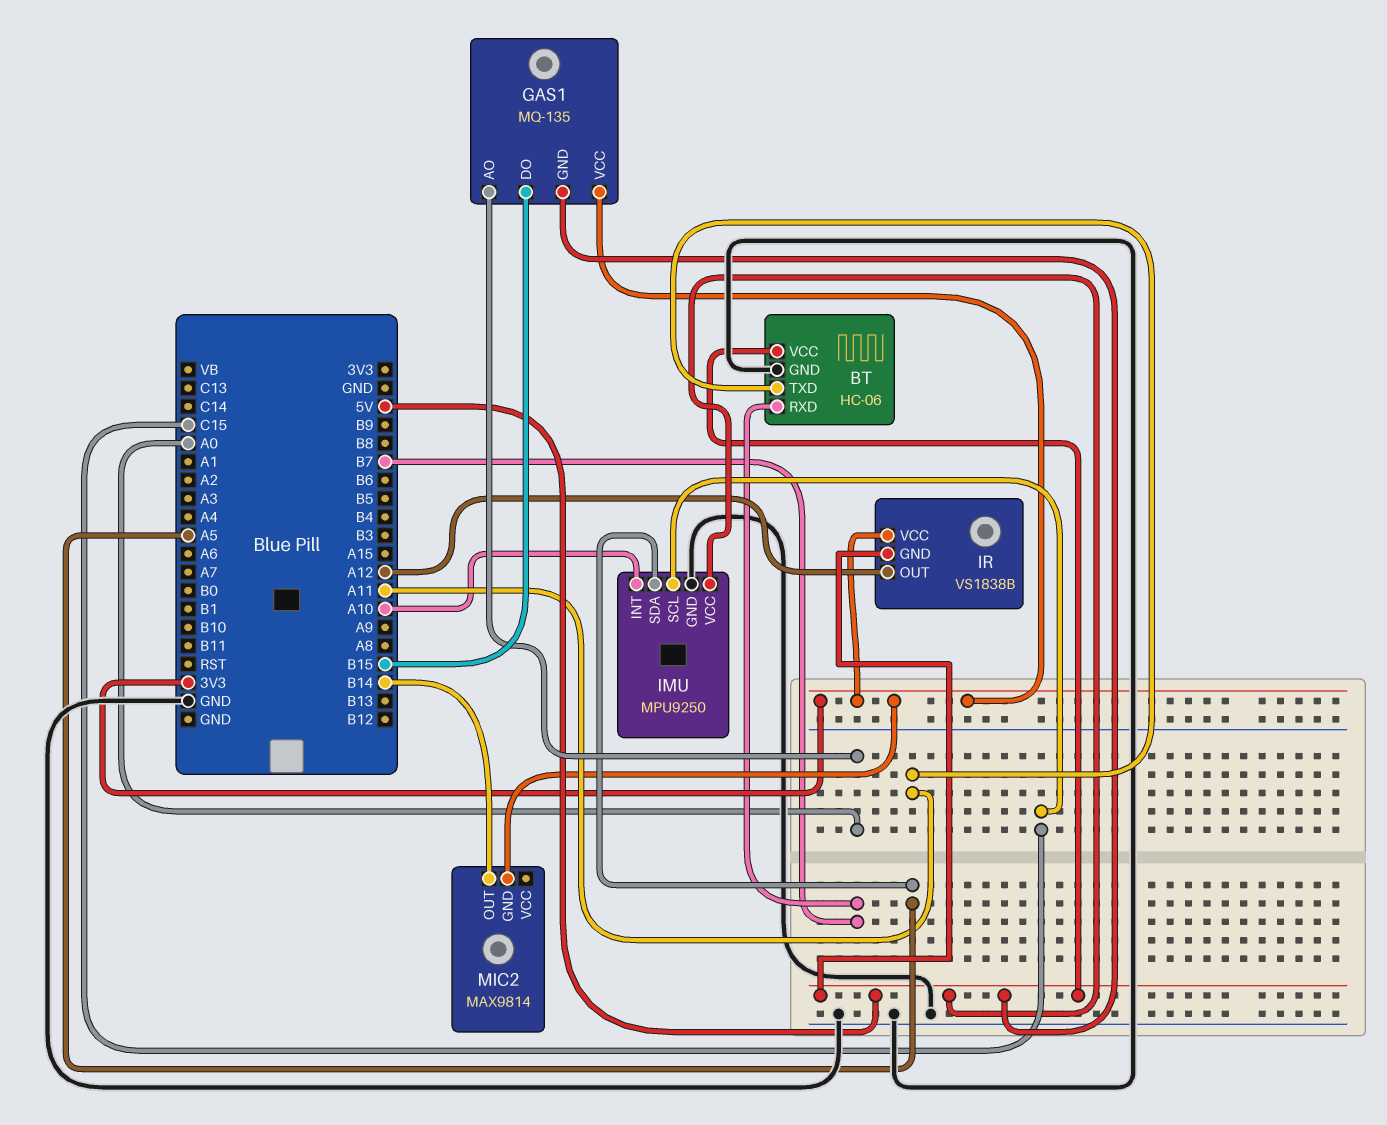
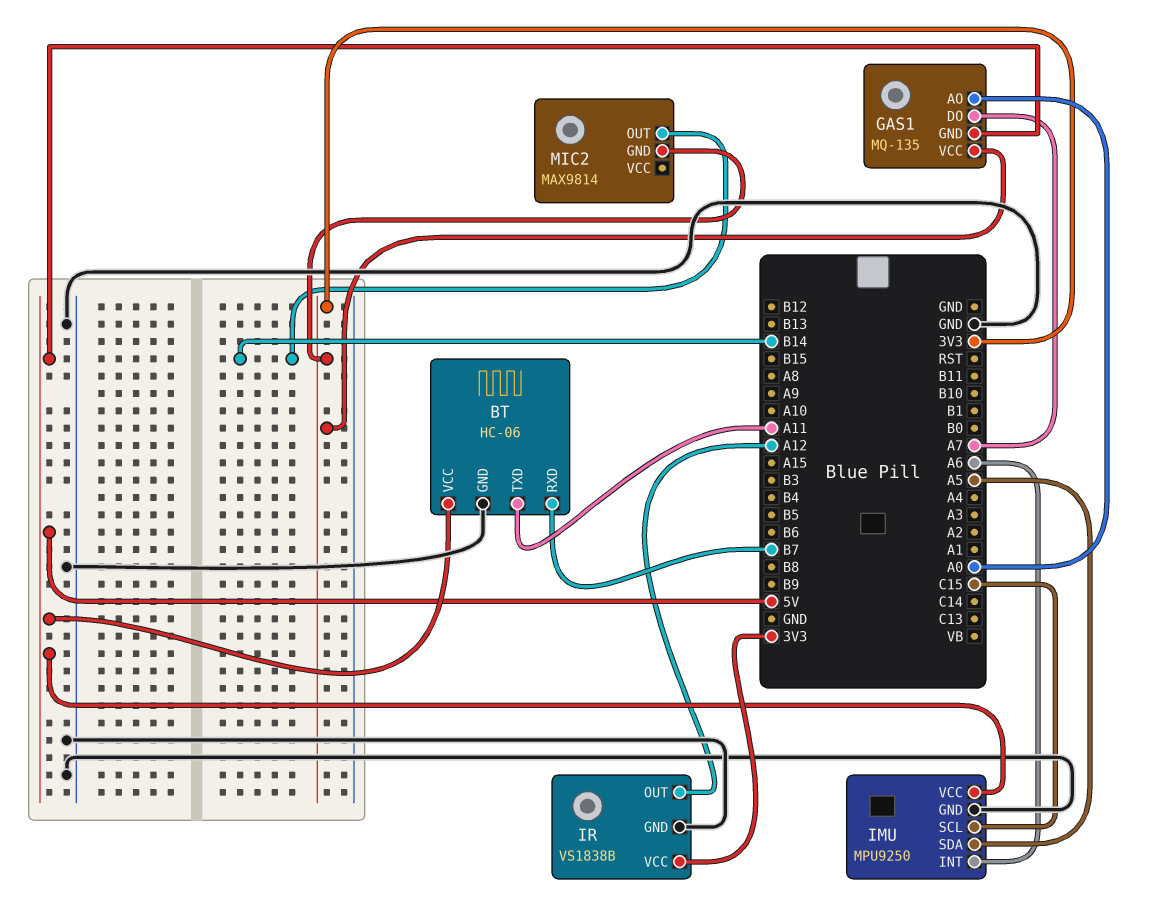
GAS1 pin DO: B15 -> A7
IMU pin INT: A10 -> A6
IR pin GND: 5V -> GND

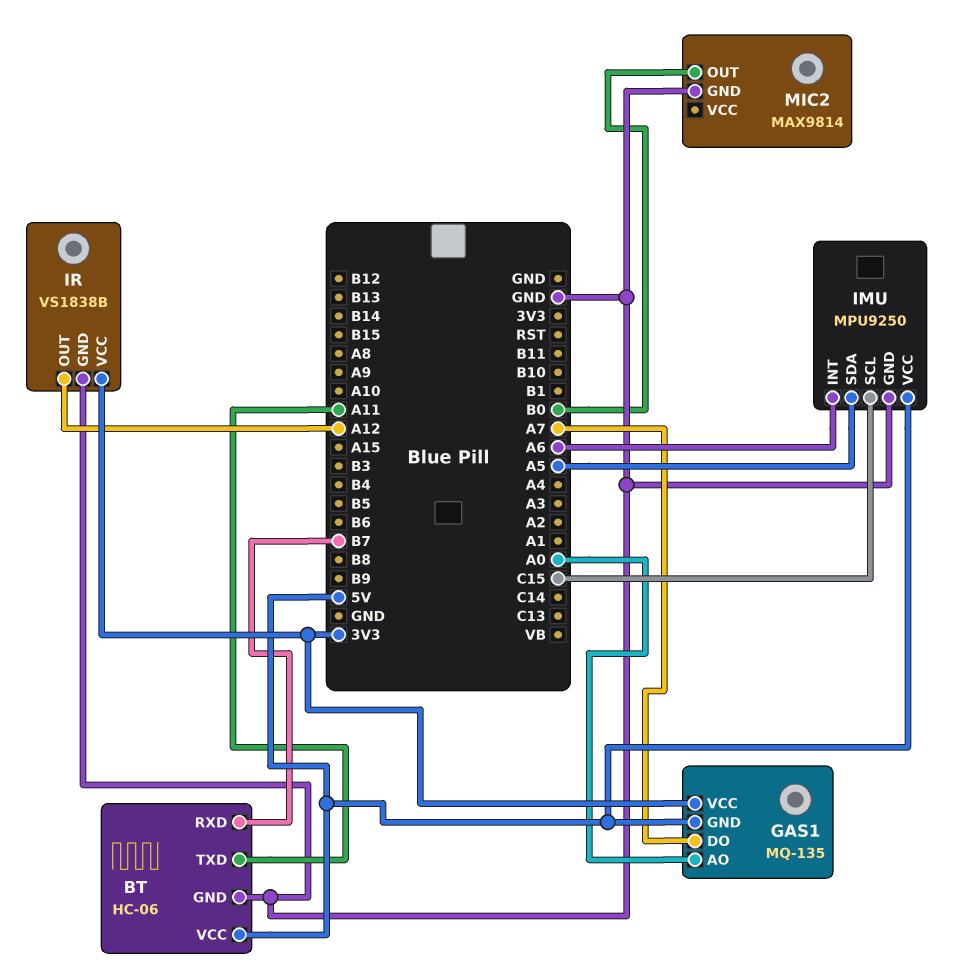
MIC2 pin GND: 3V3 -> GND
MIC2 pin OUT: B14 -> B0

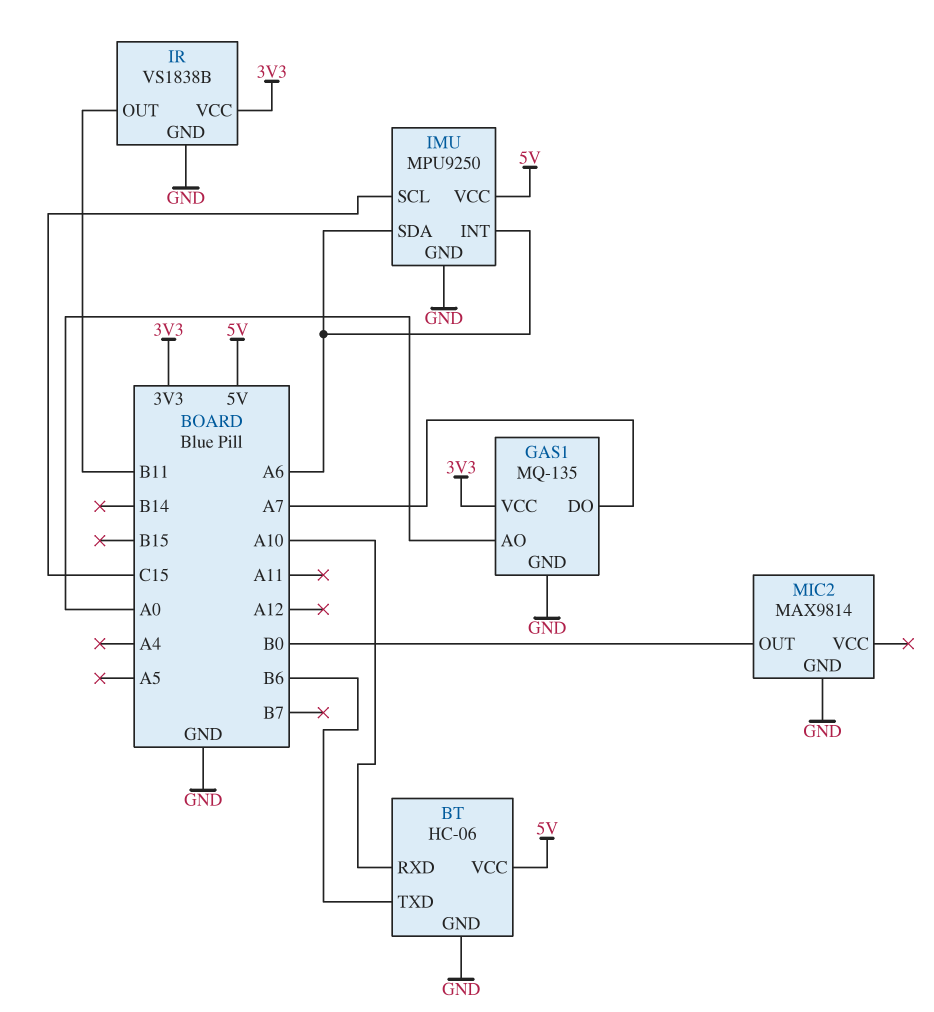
BT pin RXD: B7 -> A10
BT pin TXD: A11 -> B6
GAS1 pin GND: 5V -> GND
IMU pin SDA: A5 -> A6
IR pin OUT: A12 -> B11

